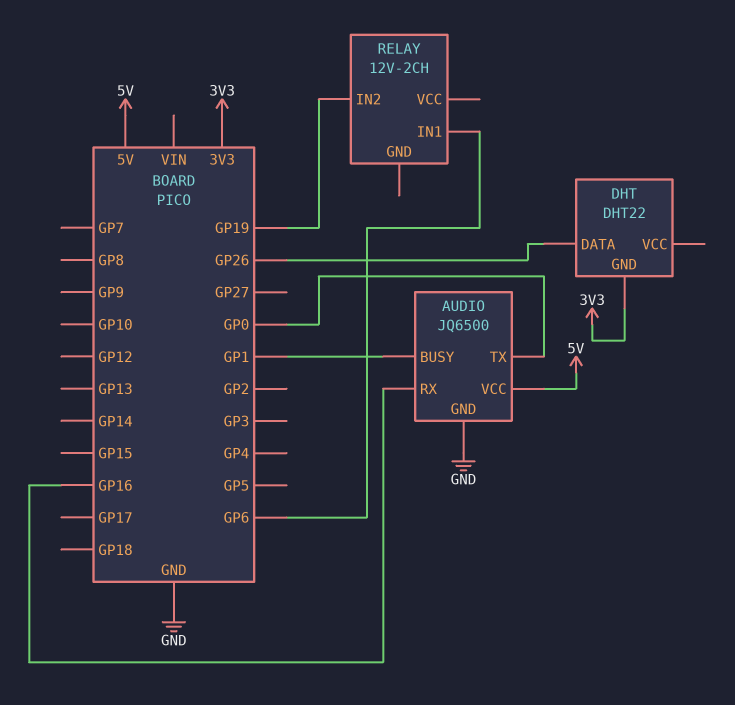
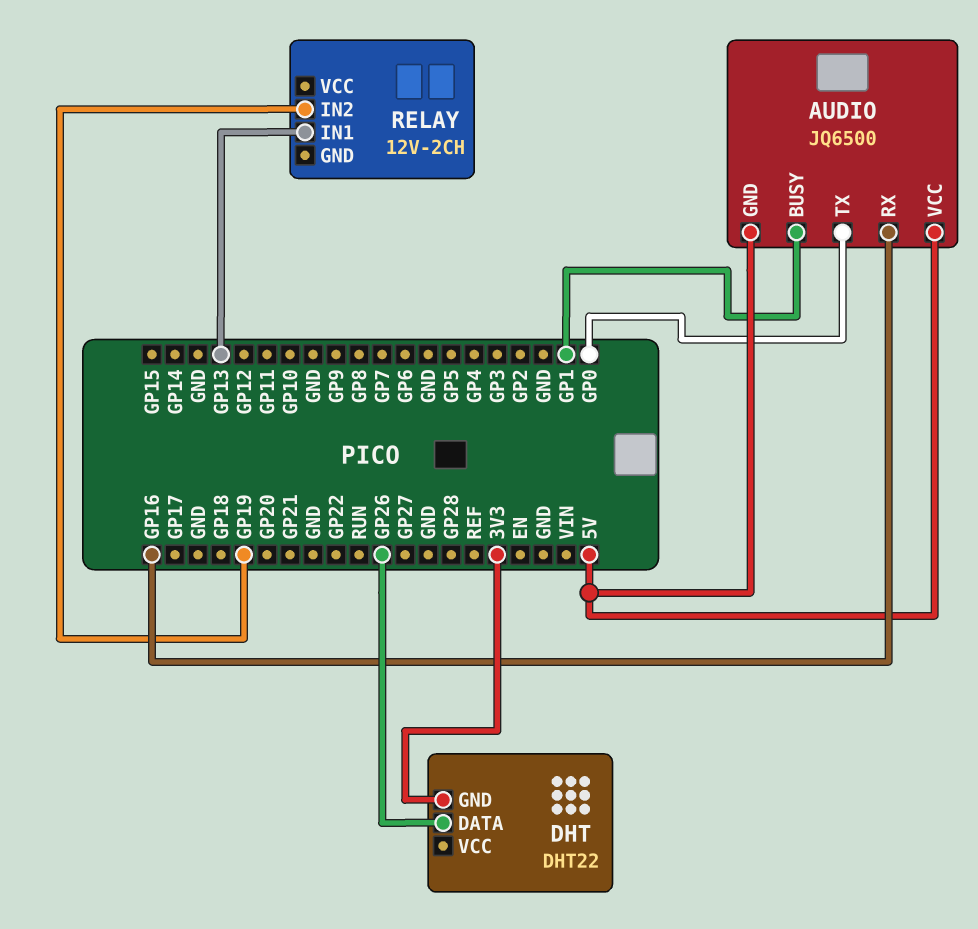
AUDIO pin GND: GND -> 5V
RELAY pin IN1: GP6 -> GP13

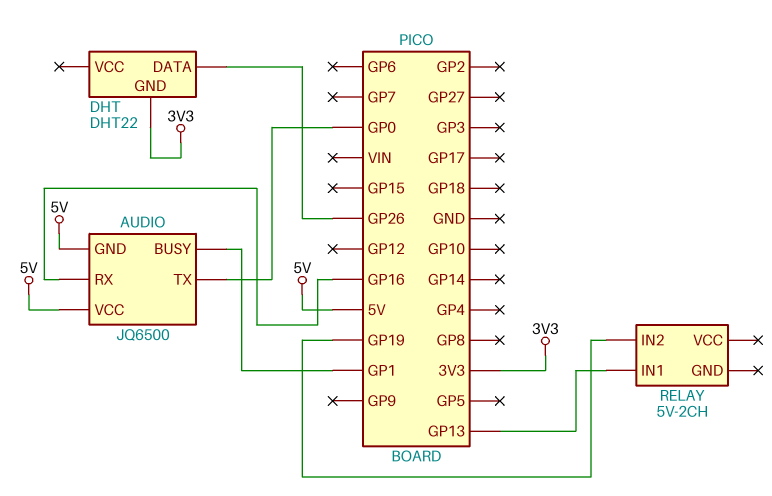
RELAY: 12V-2CH -> 5V-2CH

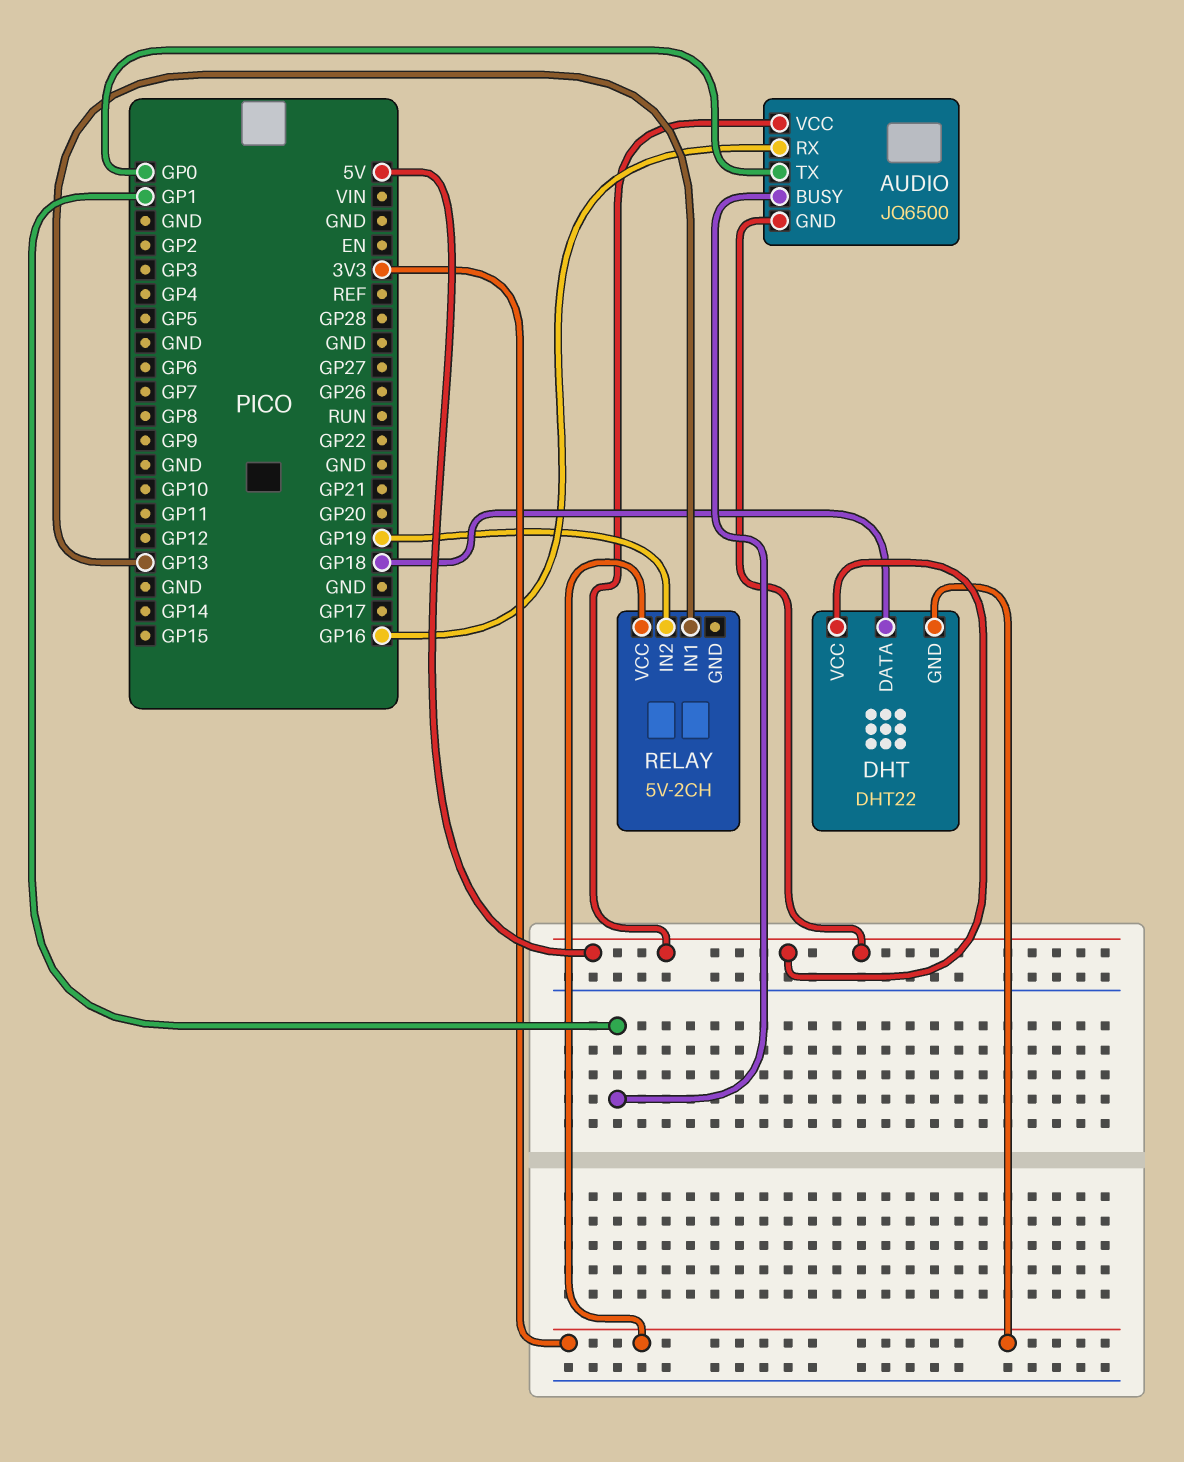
DHT pin DATA: GP26 -> GP18
DHT pin VCC: none -> 5V
RELAY pin VCC: none -> 3V3

